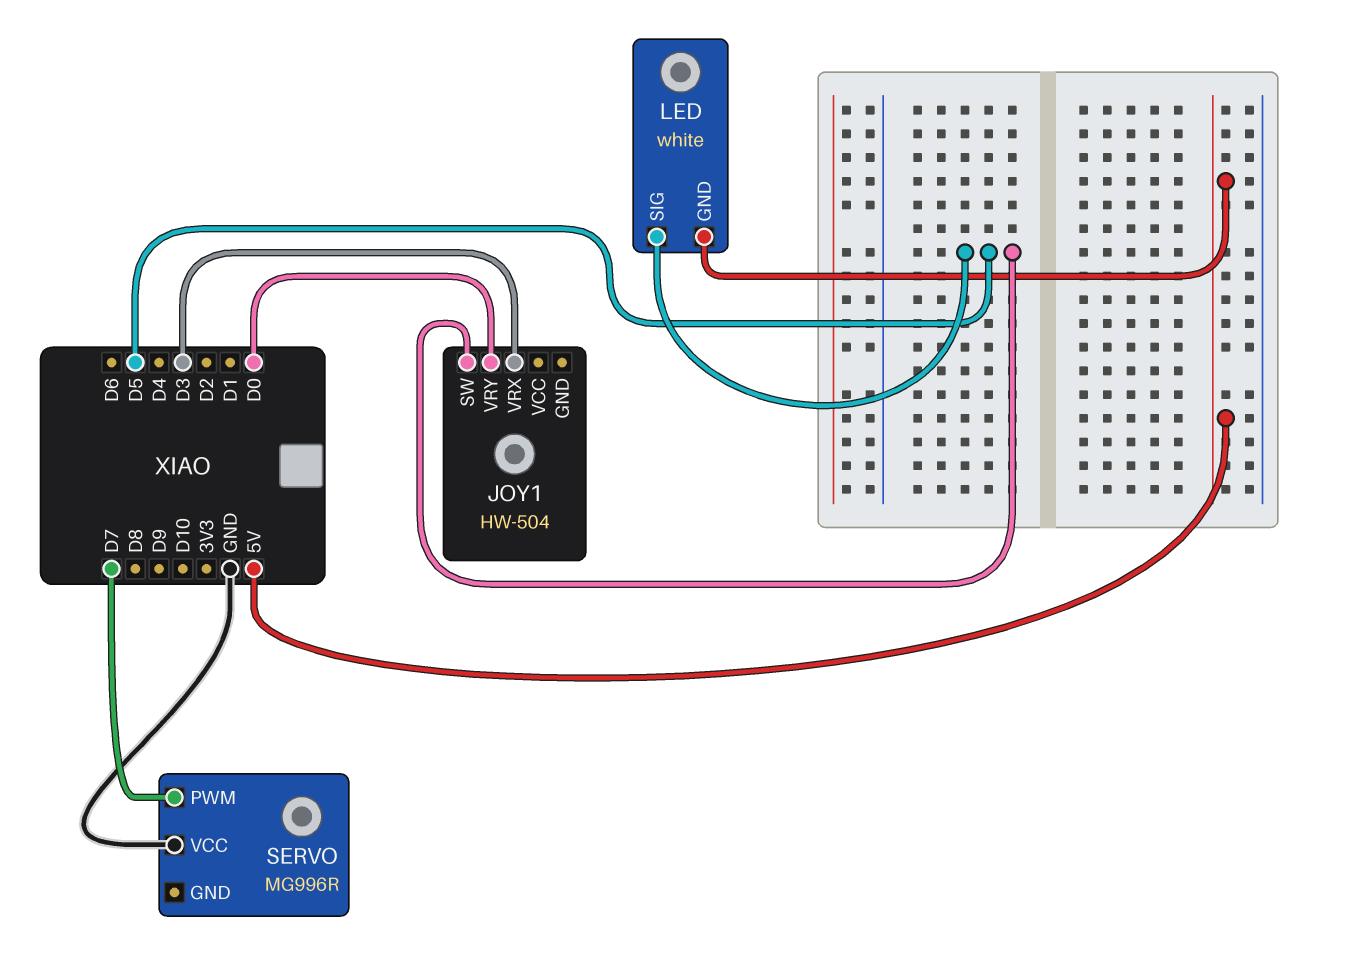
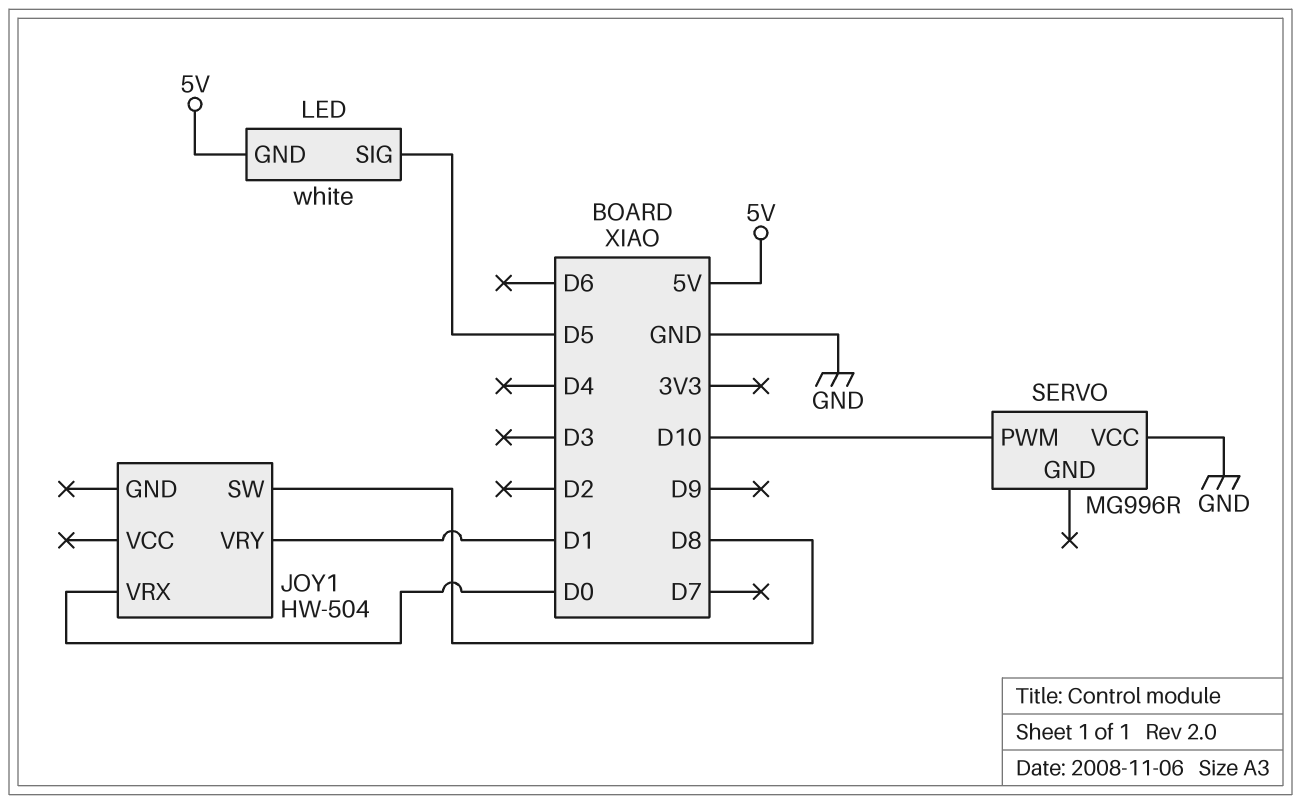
JOY1 pin SW: D5 -> D8
JOY1 pin VRX: D3 -> D0
JOY1 pin VRY: D0 -> D1
SERVO pin PWM: D7 -> D10

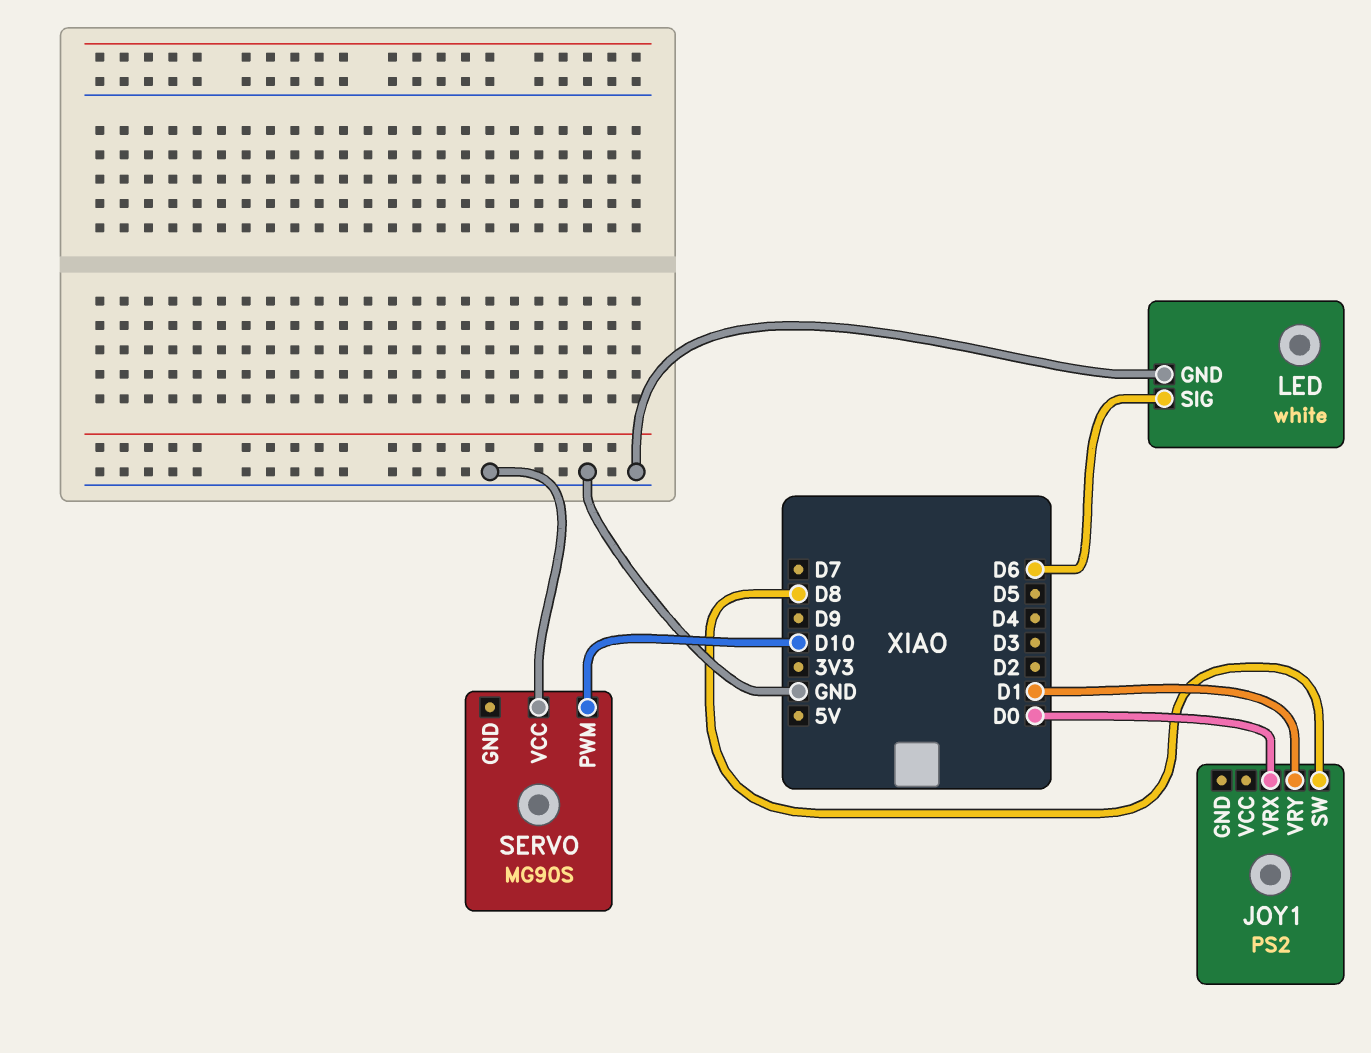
JOY1: HW-504 -> PS2
LED pin GND: 5V -> GND
LED pin SIG: D5 -> D6
SERVO: MG996R -> MG90S

